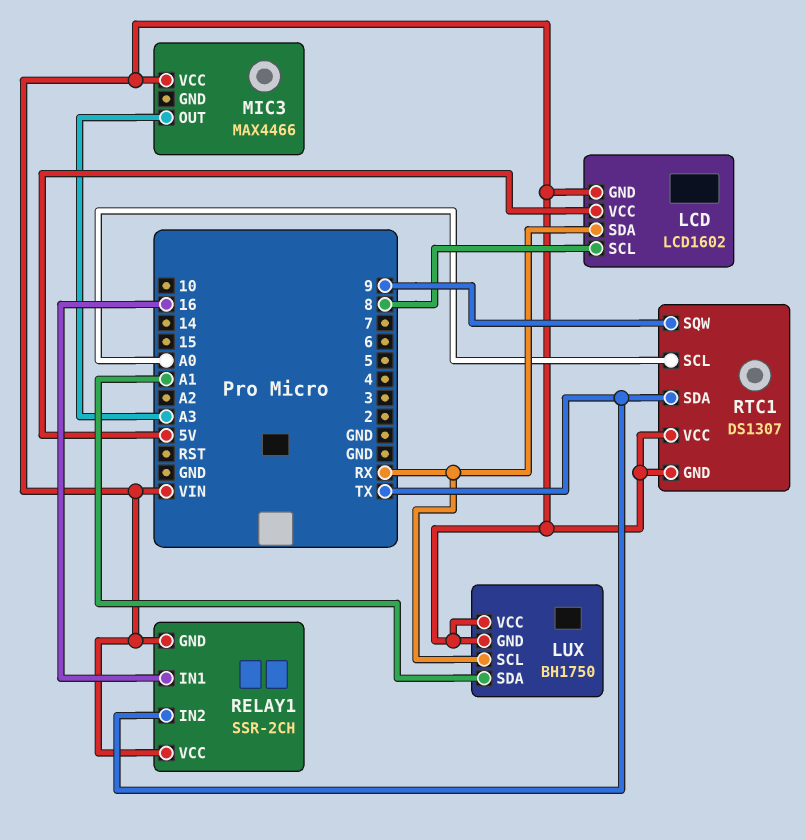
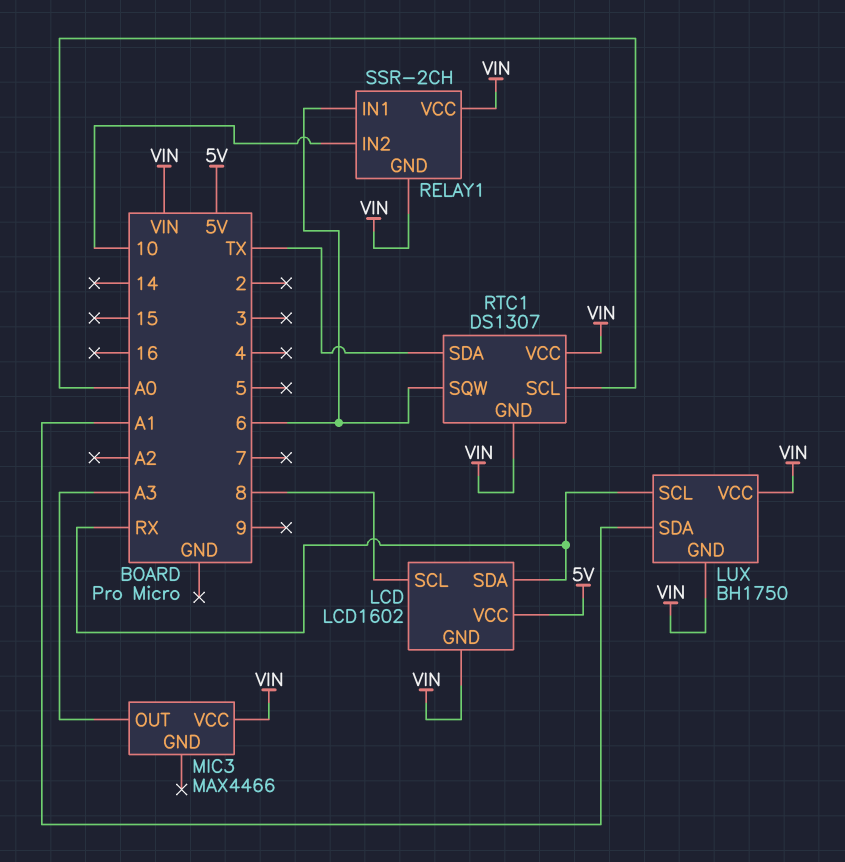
RELAY1 pin IN1: 16 -> 6
RELAY1 pin IN2: TX -> 10
RTC1 pin SQW: 9 -> 6

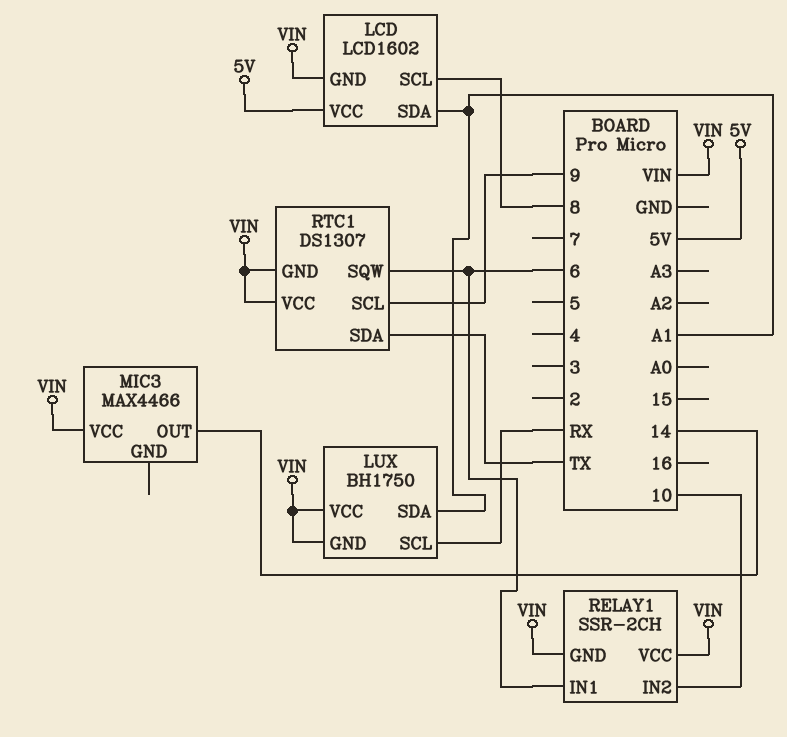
LCD pin SDA: RX -> A1
MIC3 pin OUT: A3 -> 14
RTC1 pin SCL: A0 -> 9

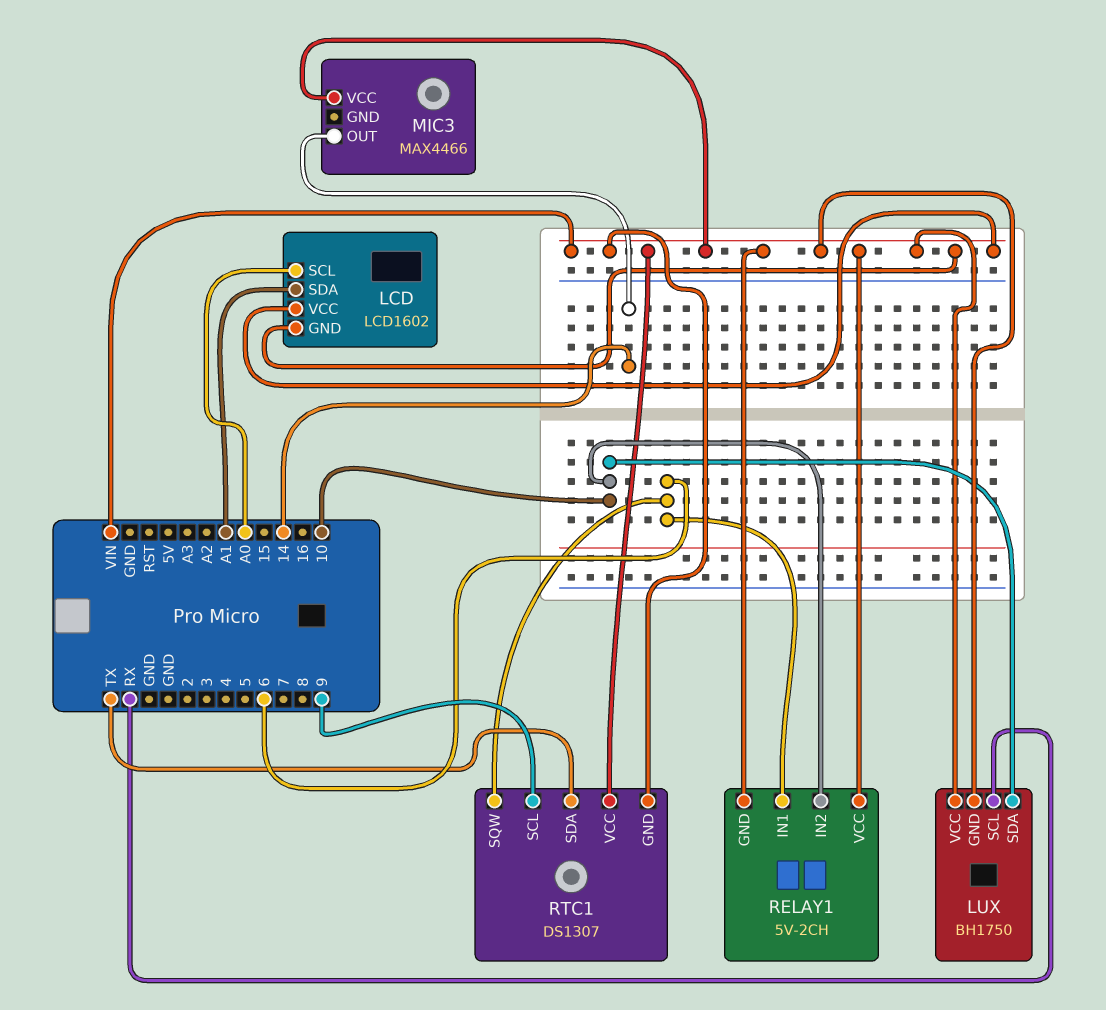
LCD pin SCL: 8 -> A0
LCD pin VCC: 5V -> VIN
LUX pin SDA: A1 -> 10
RELAY1: SSR-2CH -> 5V-2CH

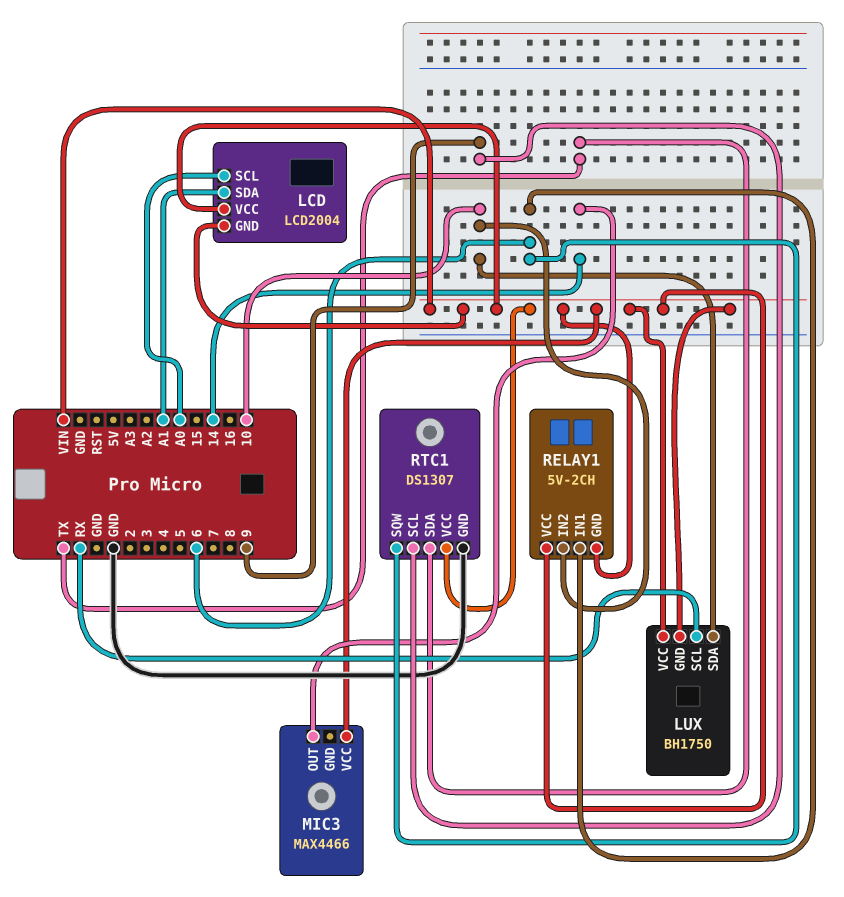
LCD: LCD1602 -> LCD2004
RTC1 pin GND: VIN -> GND

